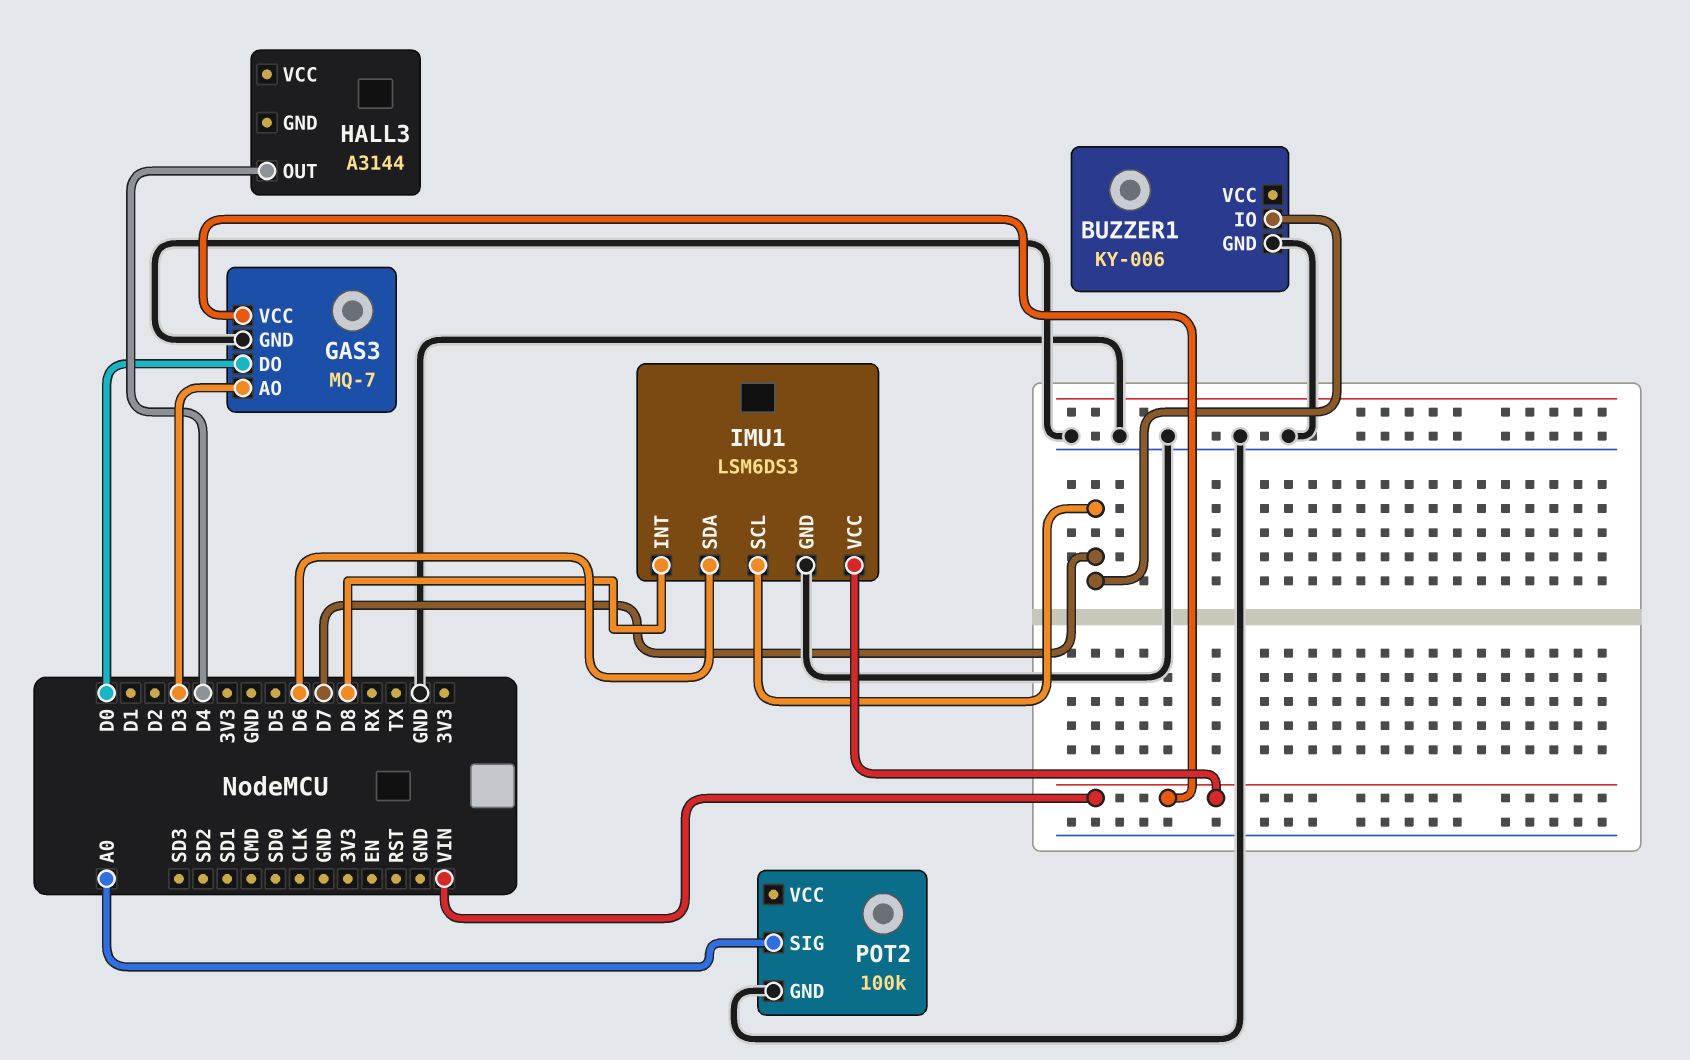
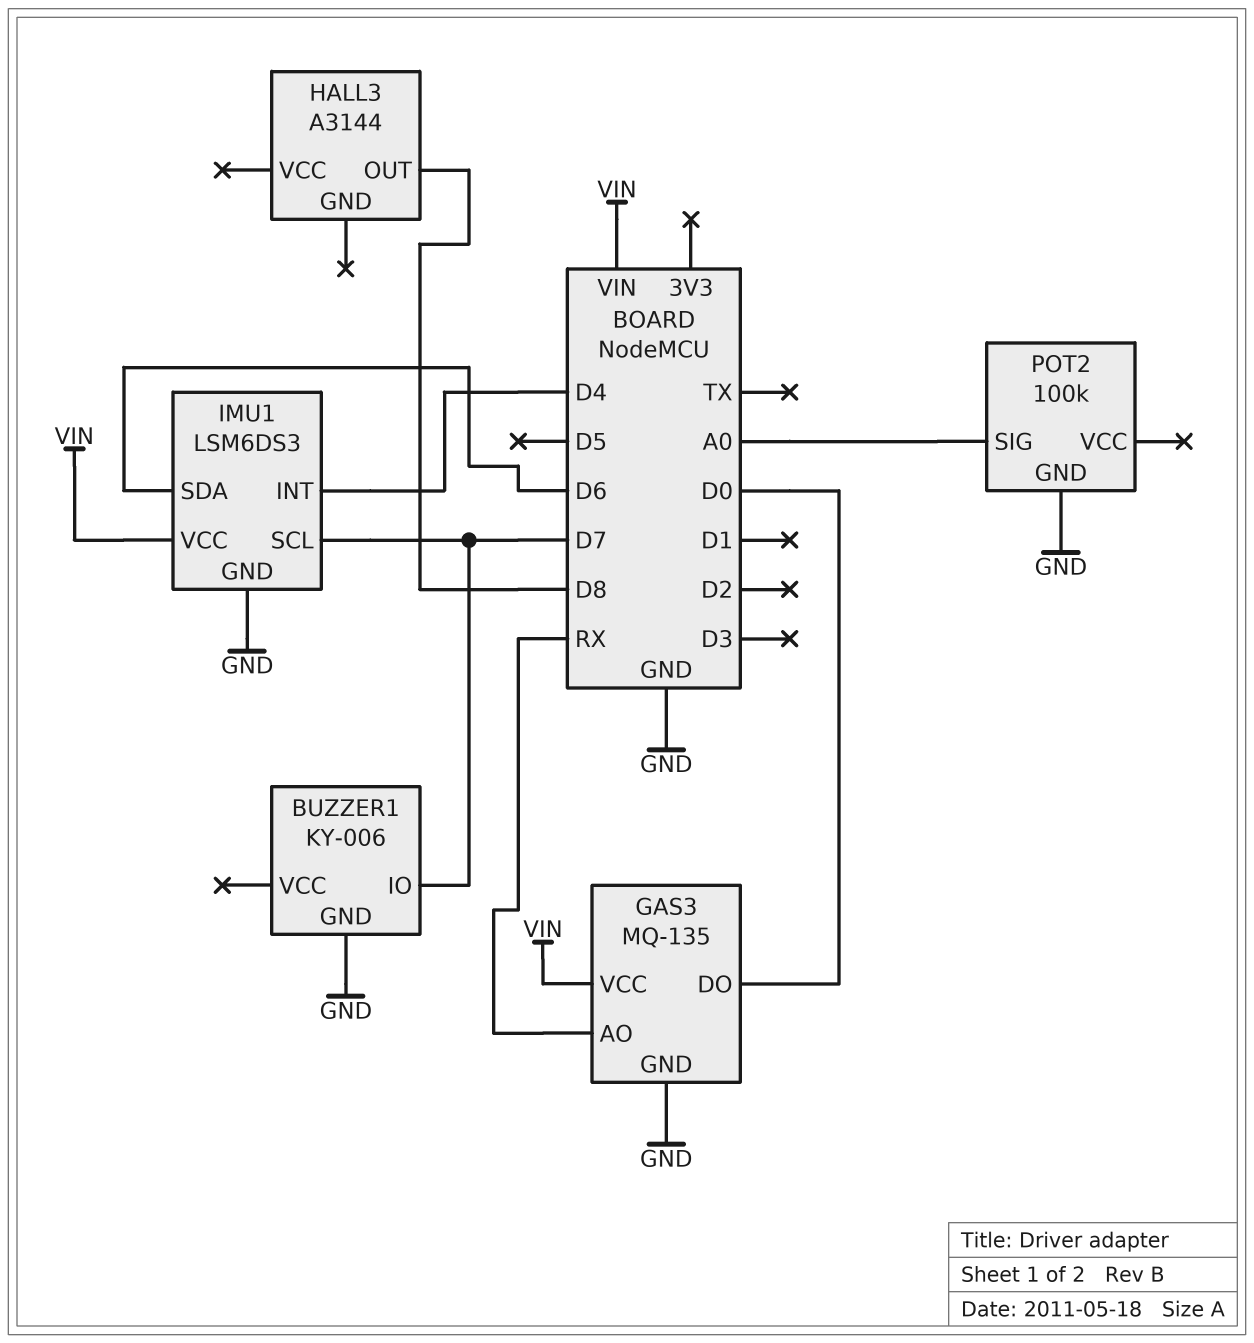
GAS3: MQ-7 -> MQ-135
GAS3 pin AO: D3 -> RX
HALL3 pin OUT: D4 -> D8
IMU1 pin INT: D8 -> D4

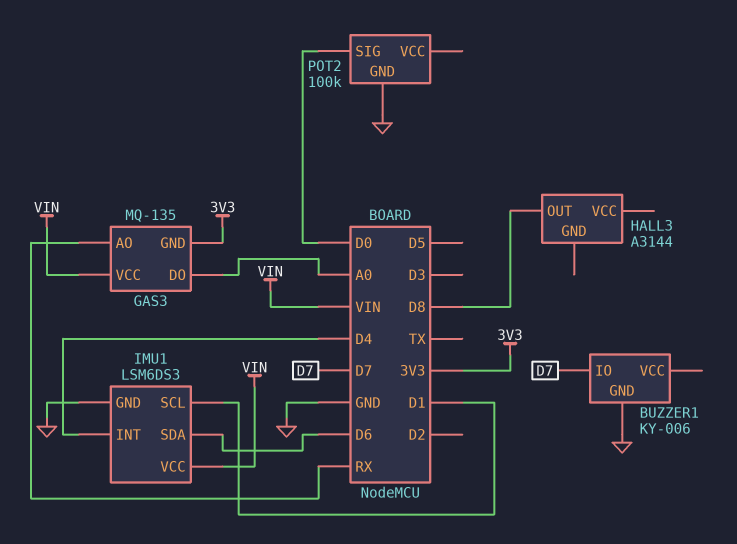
GAS3 pin DO: D0 -> A0
GAS3 pin GND: GND -> 3V3
IMU1 pin SCL: D7 -> D1
POT2 pin SIG: A0 -> D0

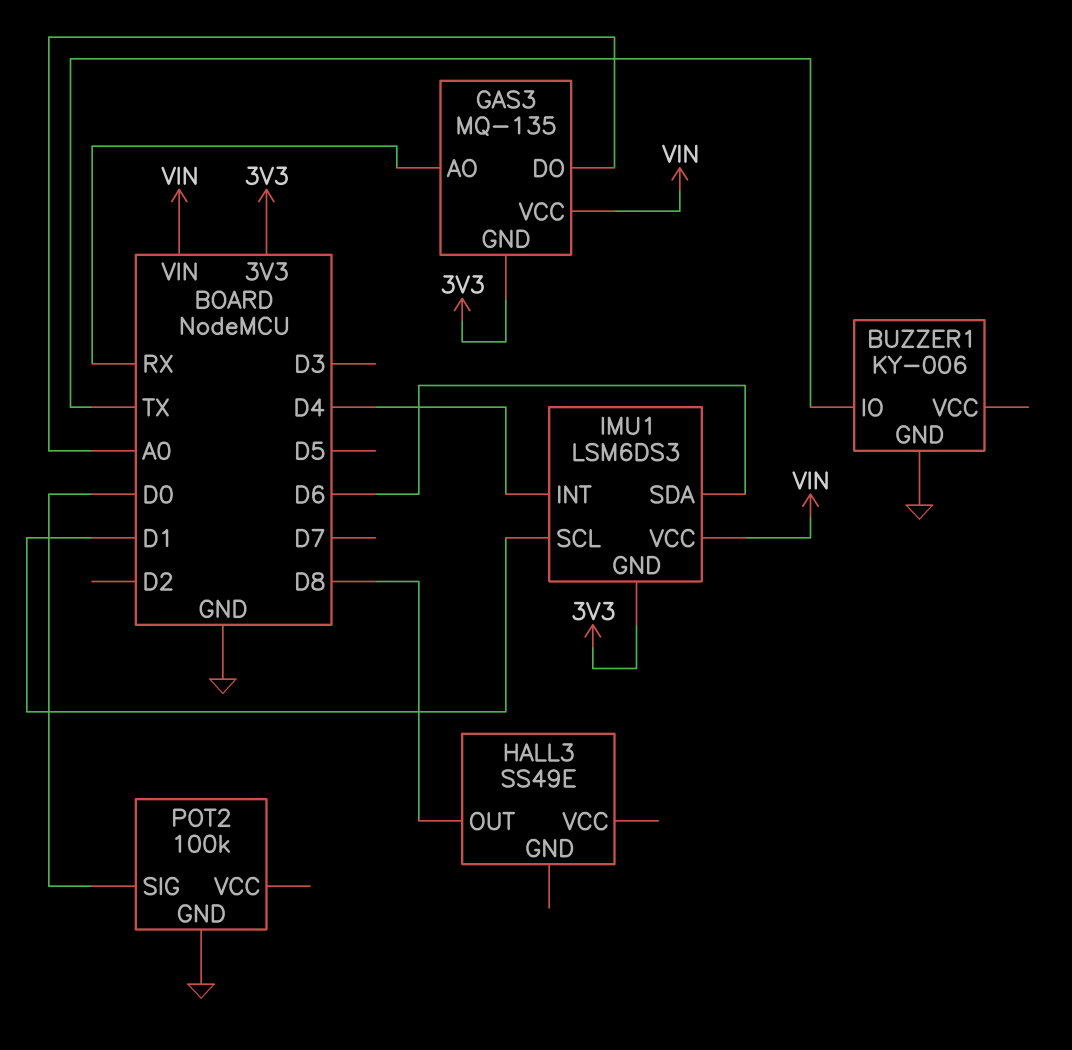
BUZZER1 pin IO: D7 -> TX
HALL3: A3144 -> SS49E
IMU1 pin GND: GND -> 3V3

